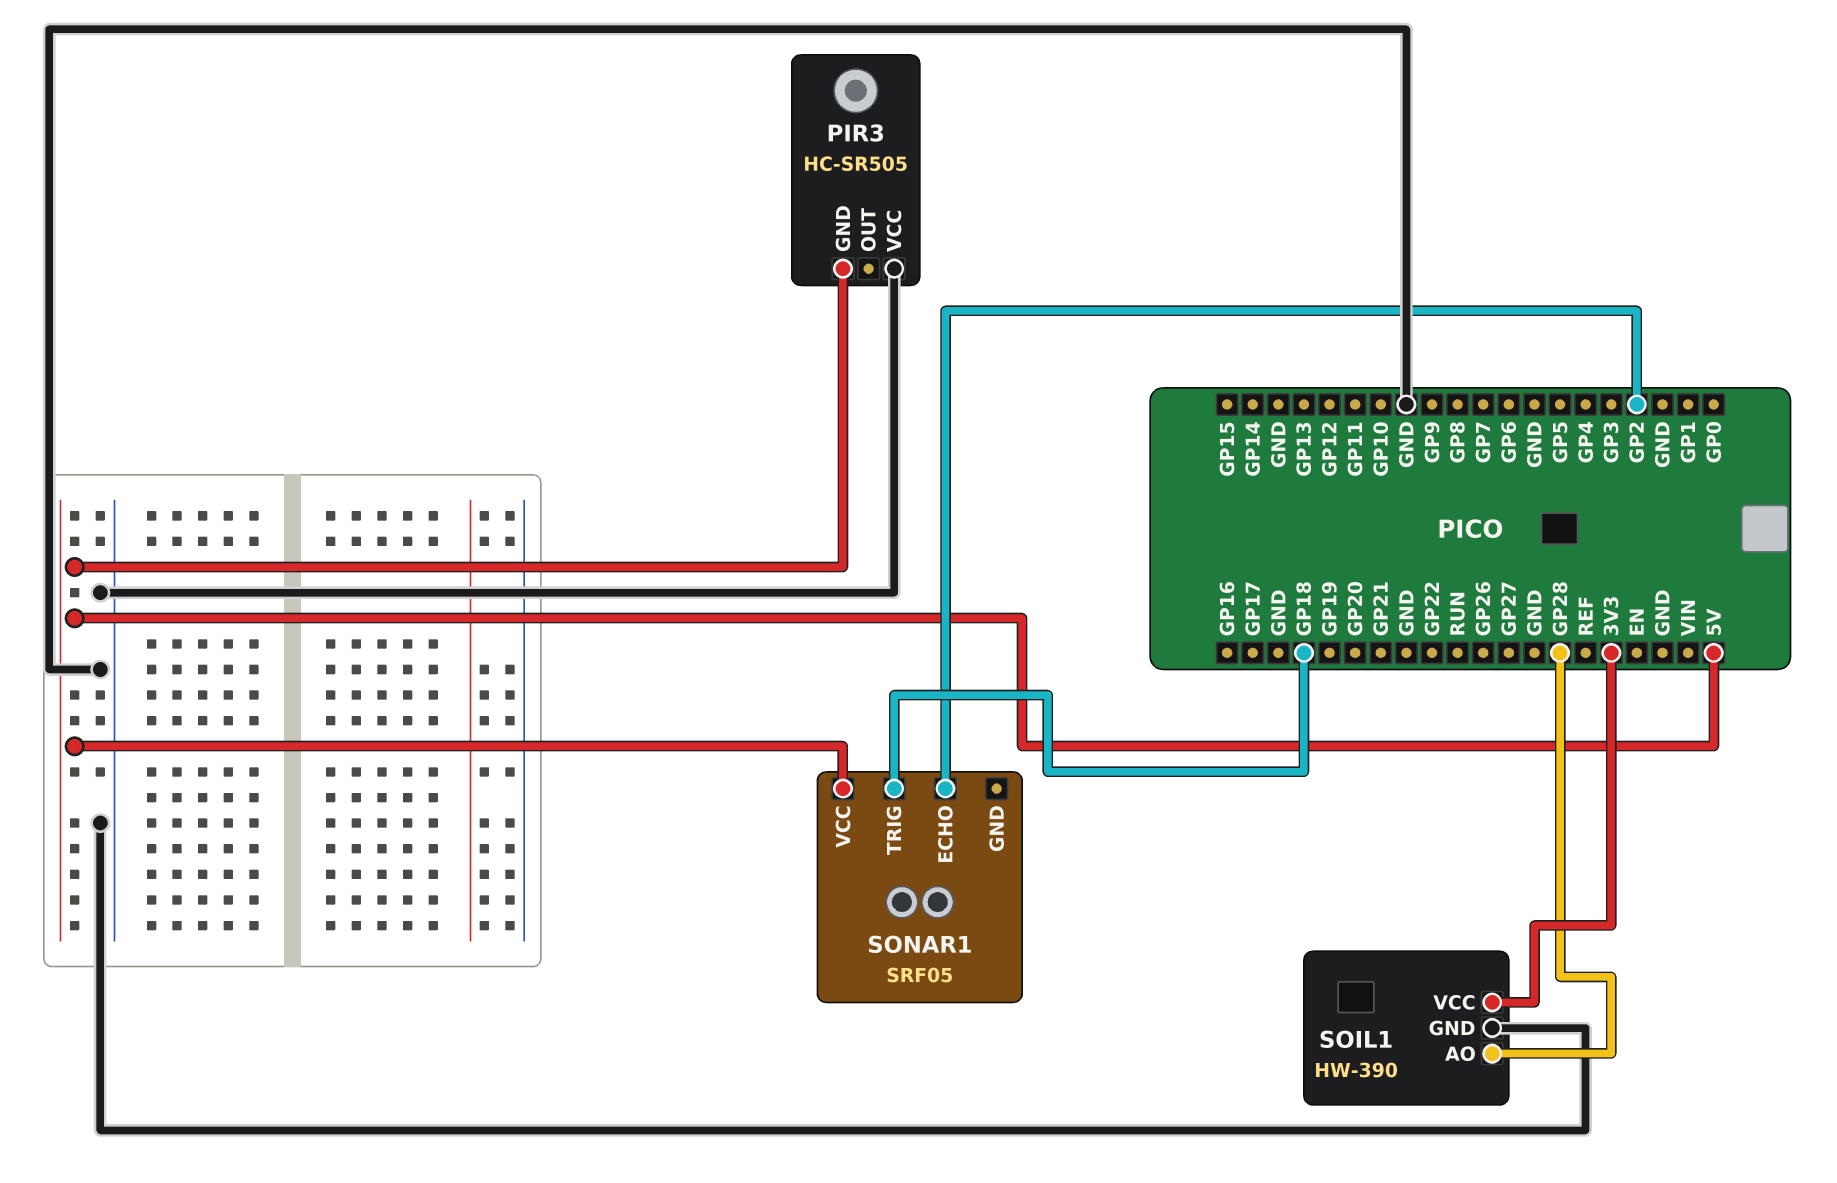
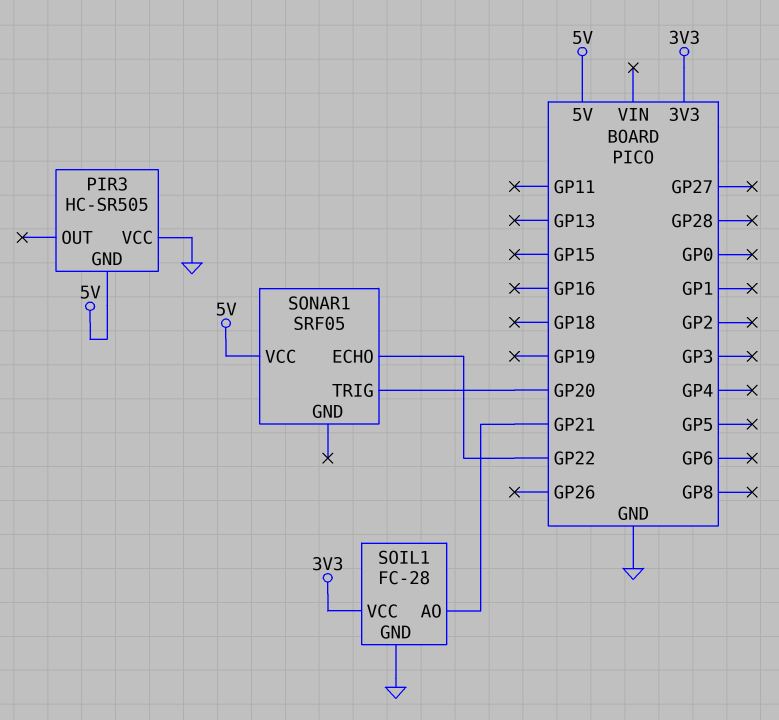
SOIL1: HW-390 -> FC-28
SOIL1 pin AO: GP28 -> GP21
SONAR1 pin ECHO: GP2 -> GP22
SONAR1 pin TRIG: GP18 -> GP20

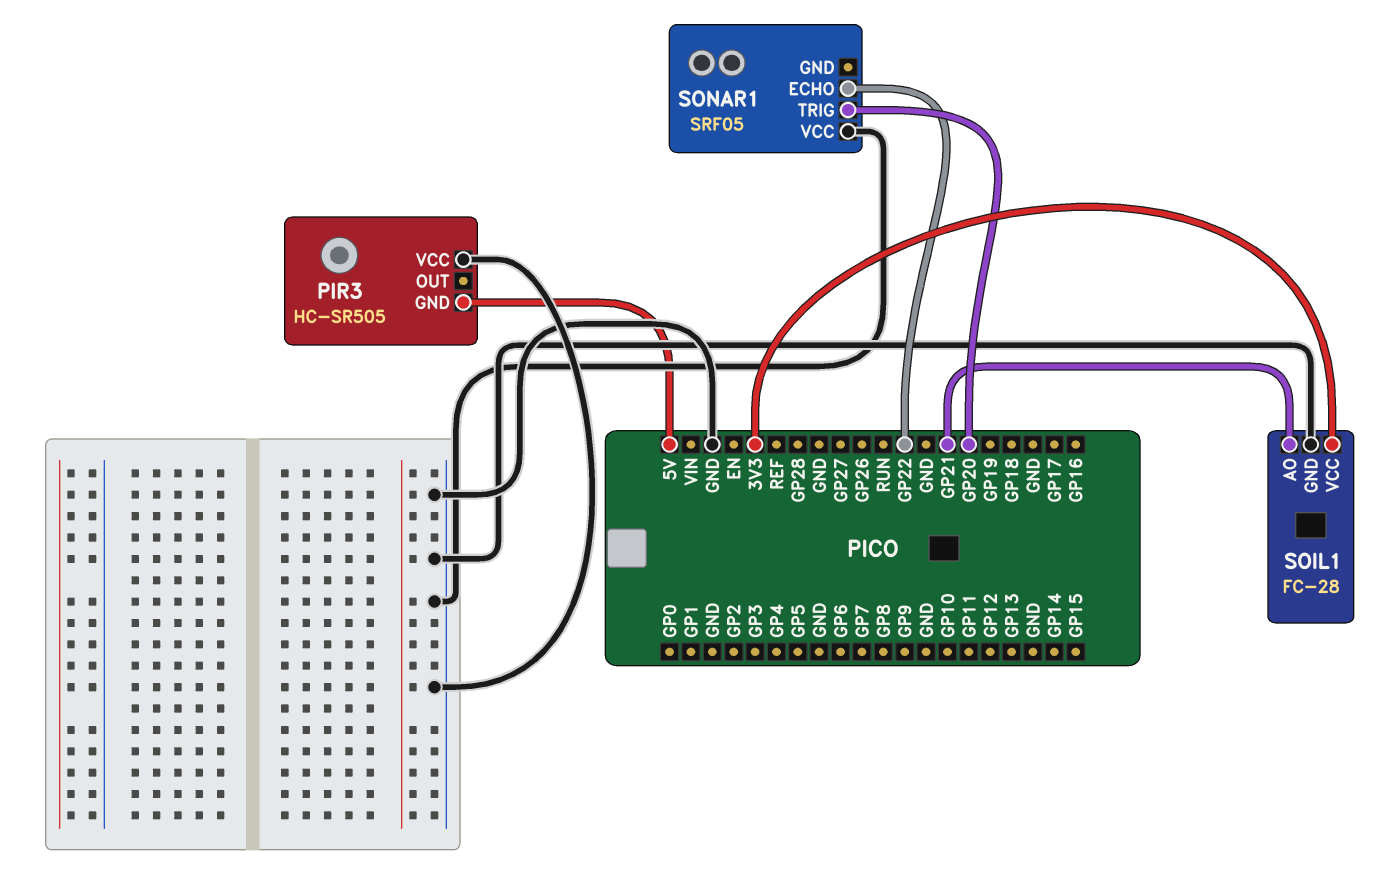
SONAR1 pin VCC: 5V -> GND

